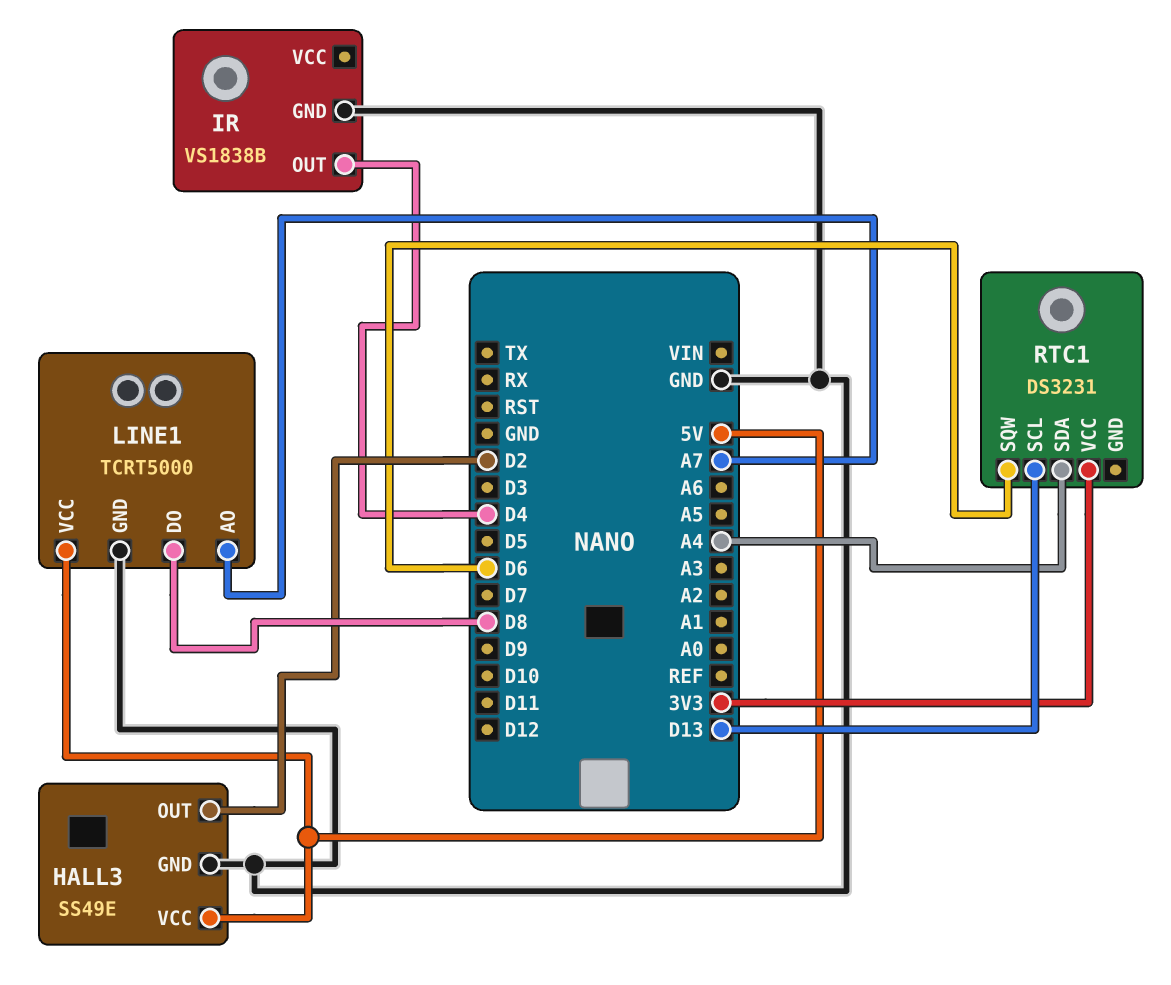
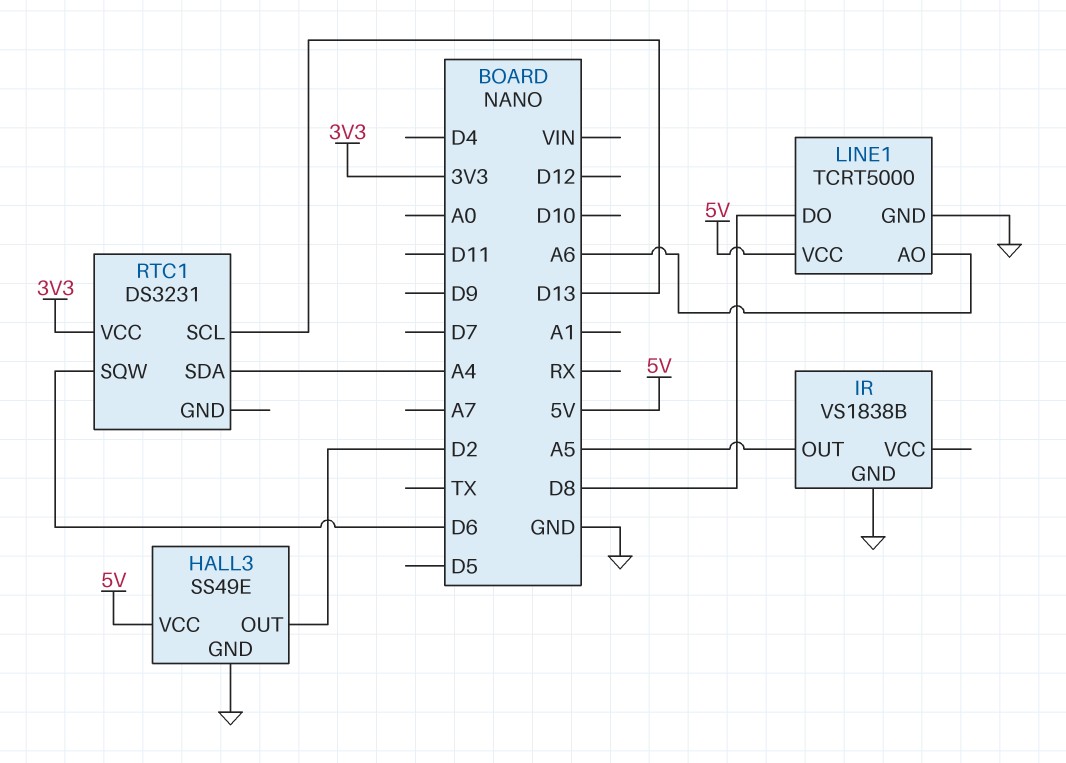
IR pin OUT: D4 -> A5
LINE1 pin AO: A7 -> A6

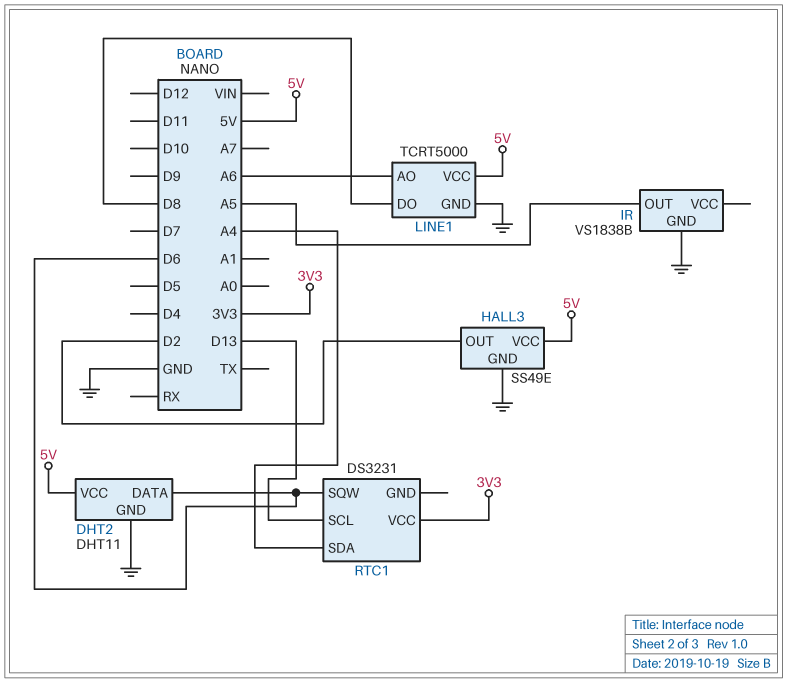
DHT2: none -> DHT11
DHT2 pin DATA: none -> D6
DHT2 pin GND: none -> GND
DHT2 pin VCC: none -> 5V

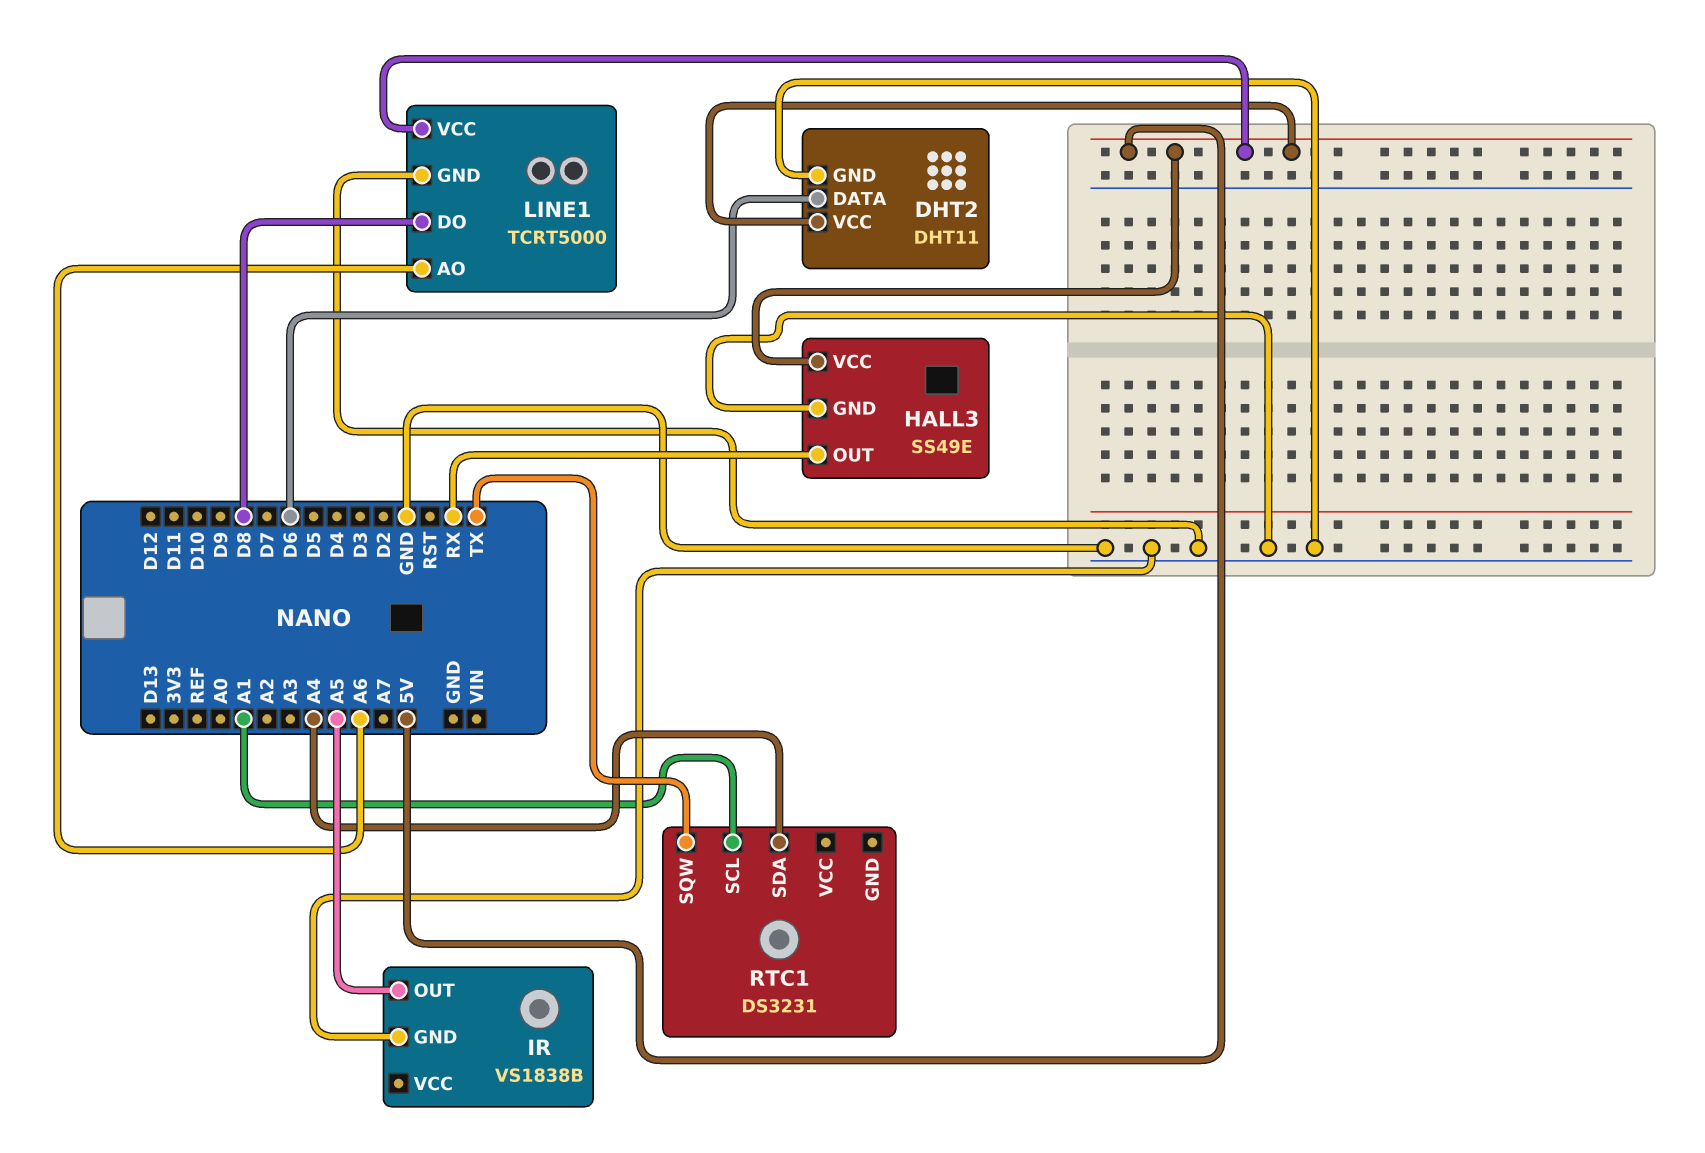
HALL3 pin OUT: D2 -> RX
RTC1 pin SCL: D13 -> A1
RTC1 pin SQW: D6 -> TX
RTC1 pin VCC: 3V3 -> none

